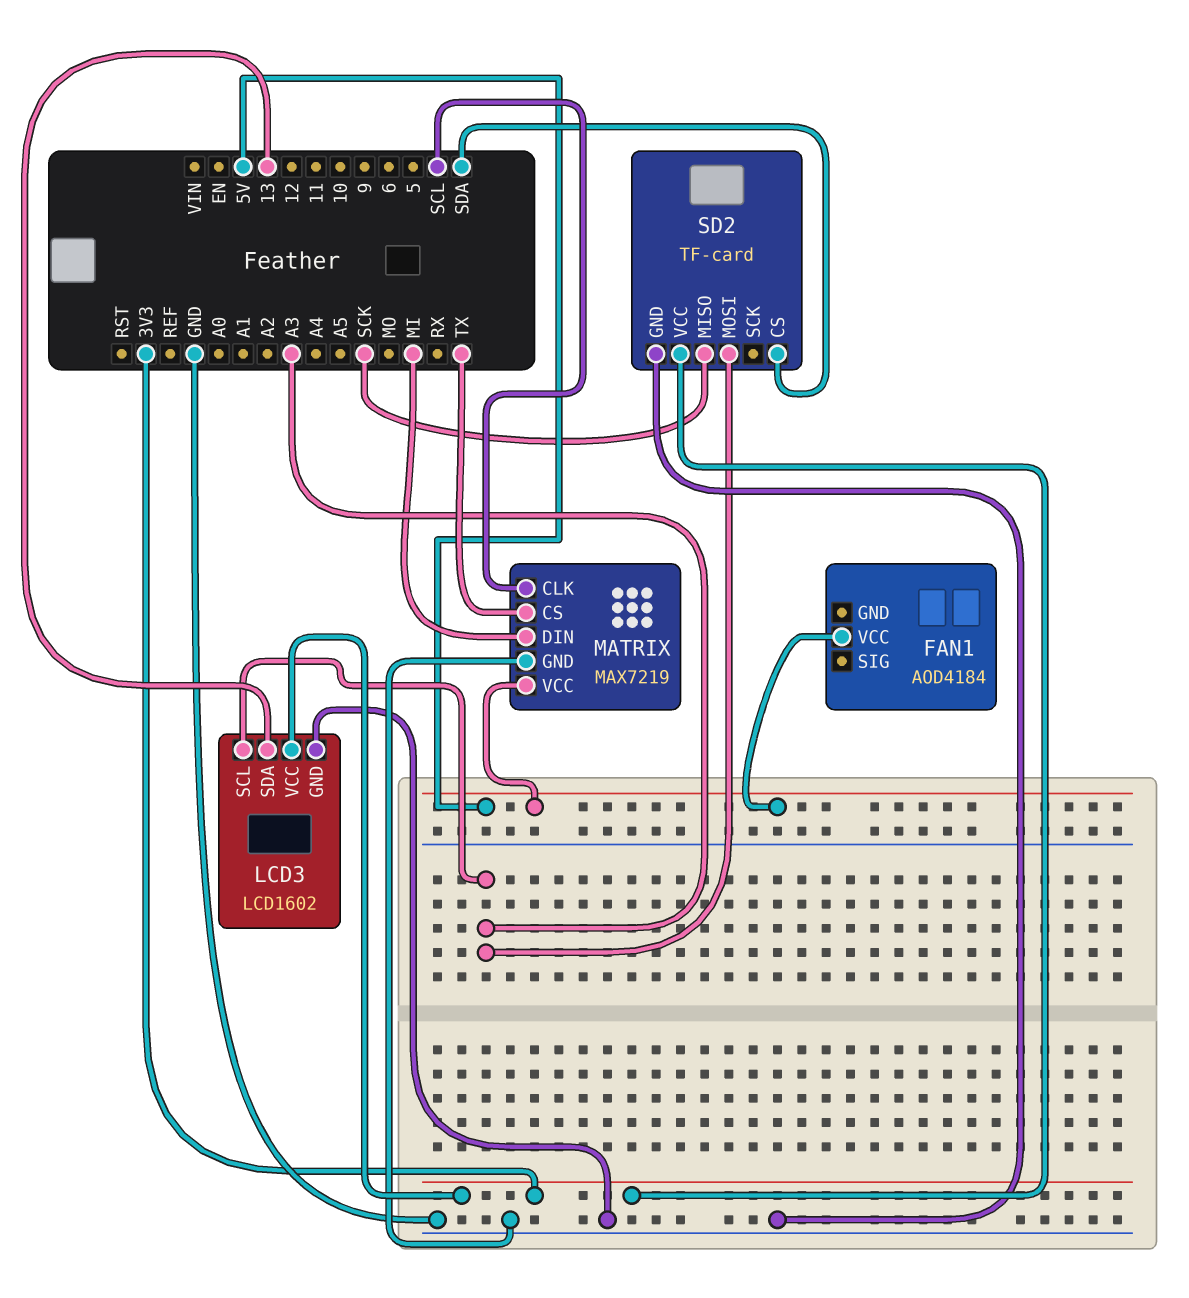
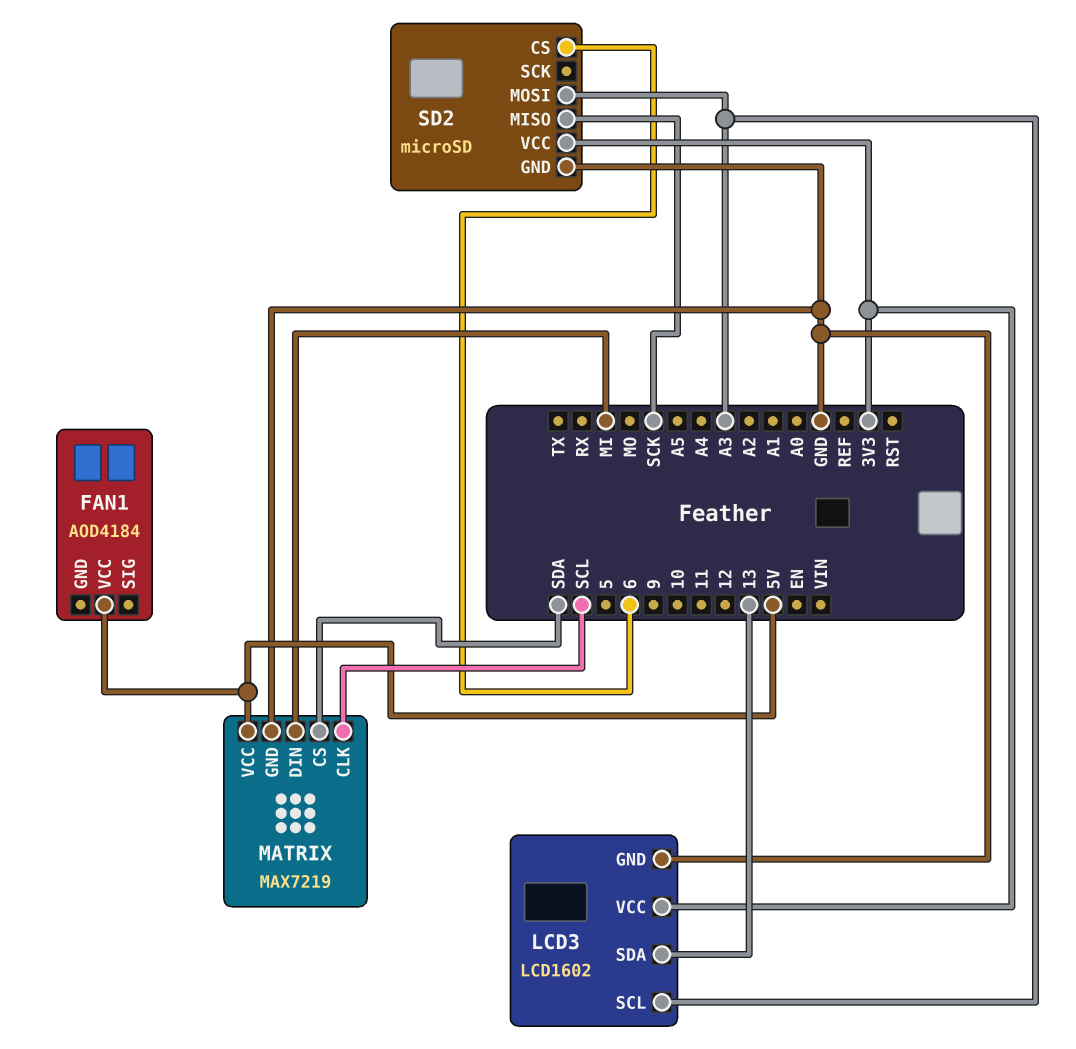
MATRIX pin CS: TX -> SDA
SD2: TF-card -> microSD
SD2 pin CS: SDA -> 6

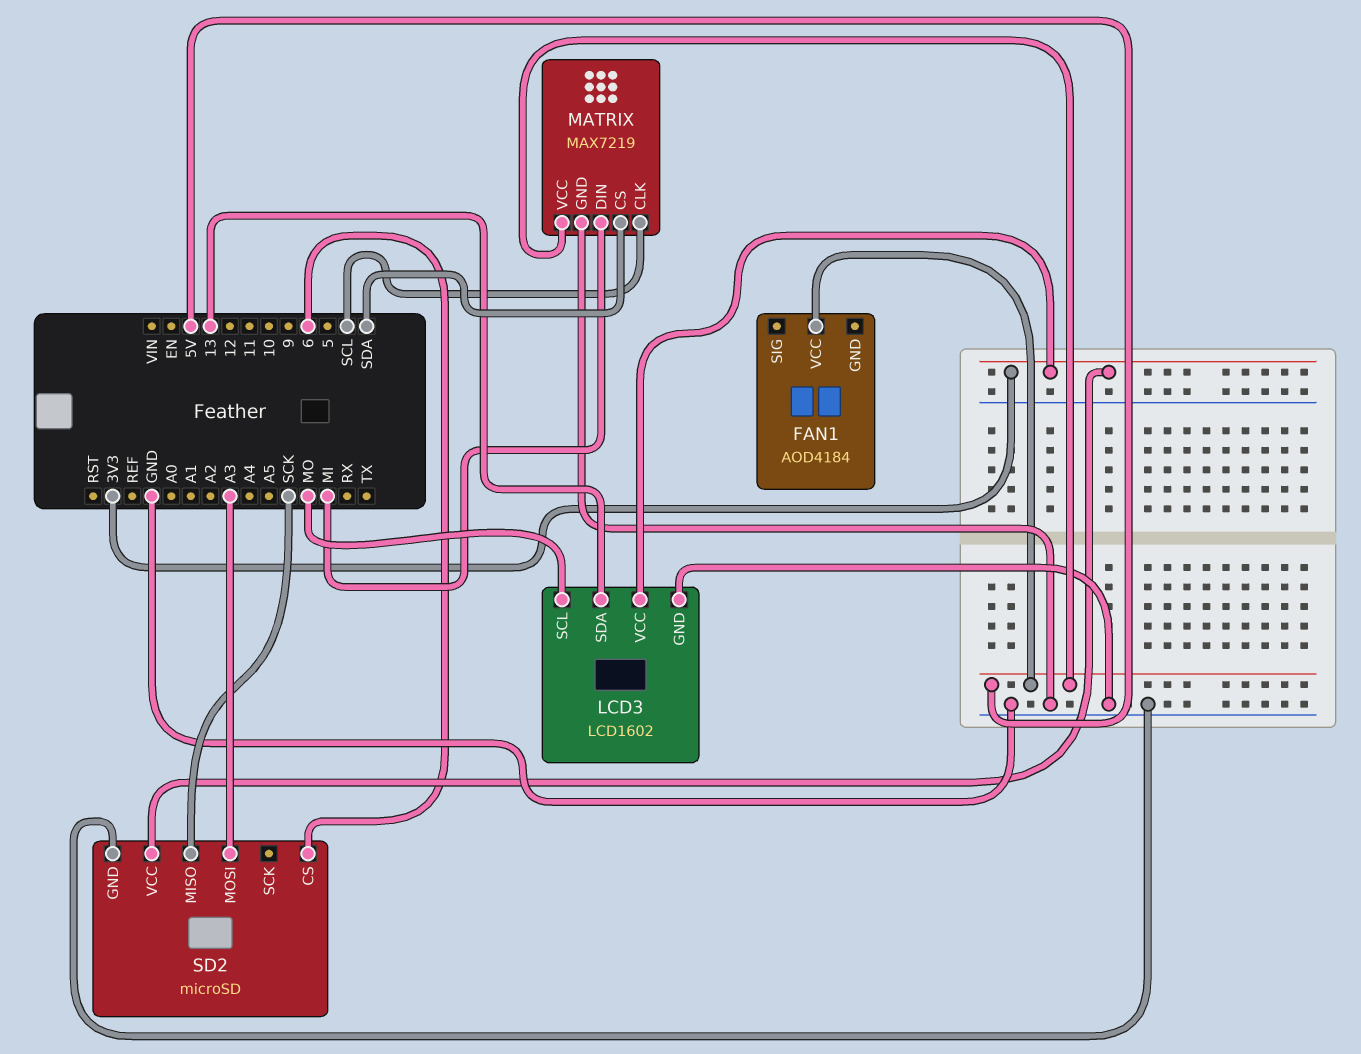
LCD3 pin SCL: A3 -> MO

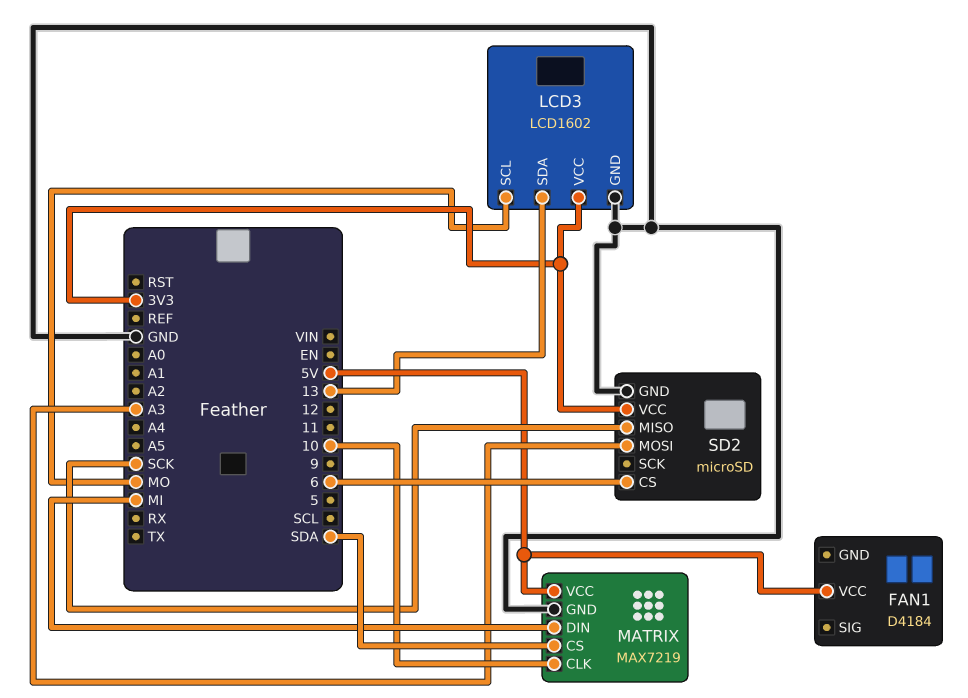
FAN1: AOD4184 -> D4184
MATRIX pin CLK: SCL -> 10

